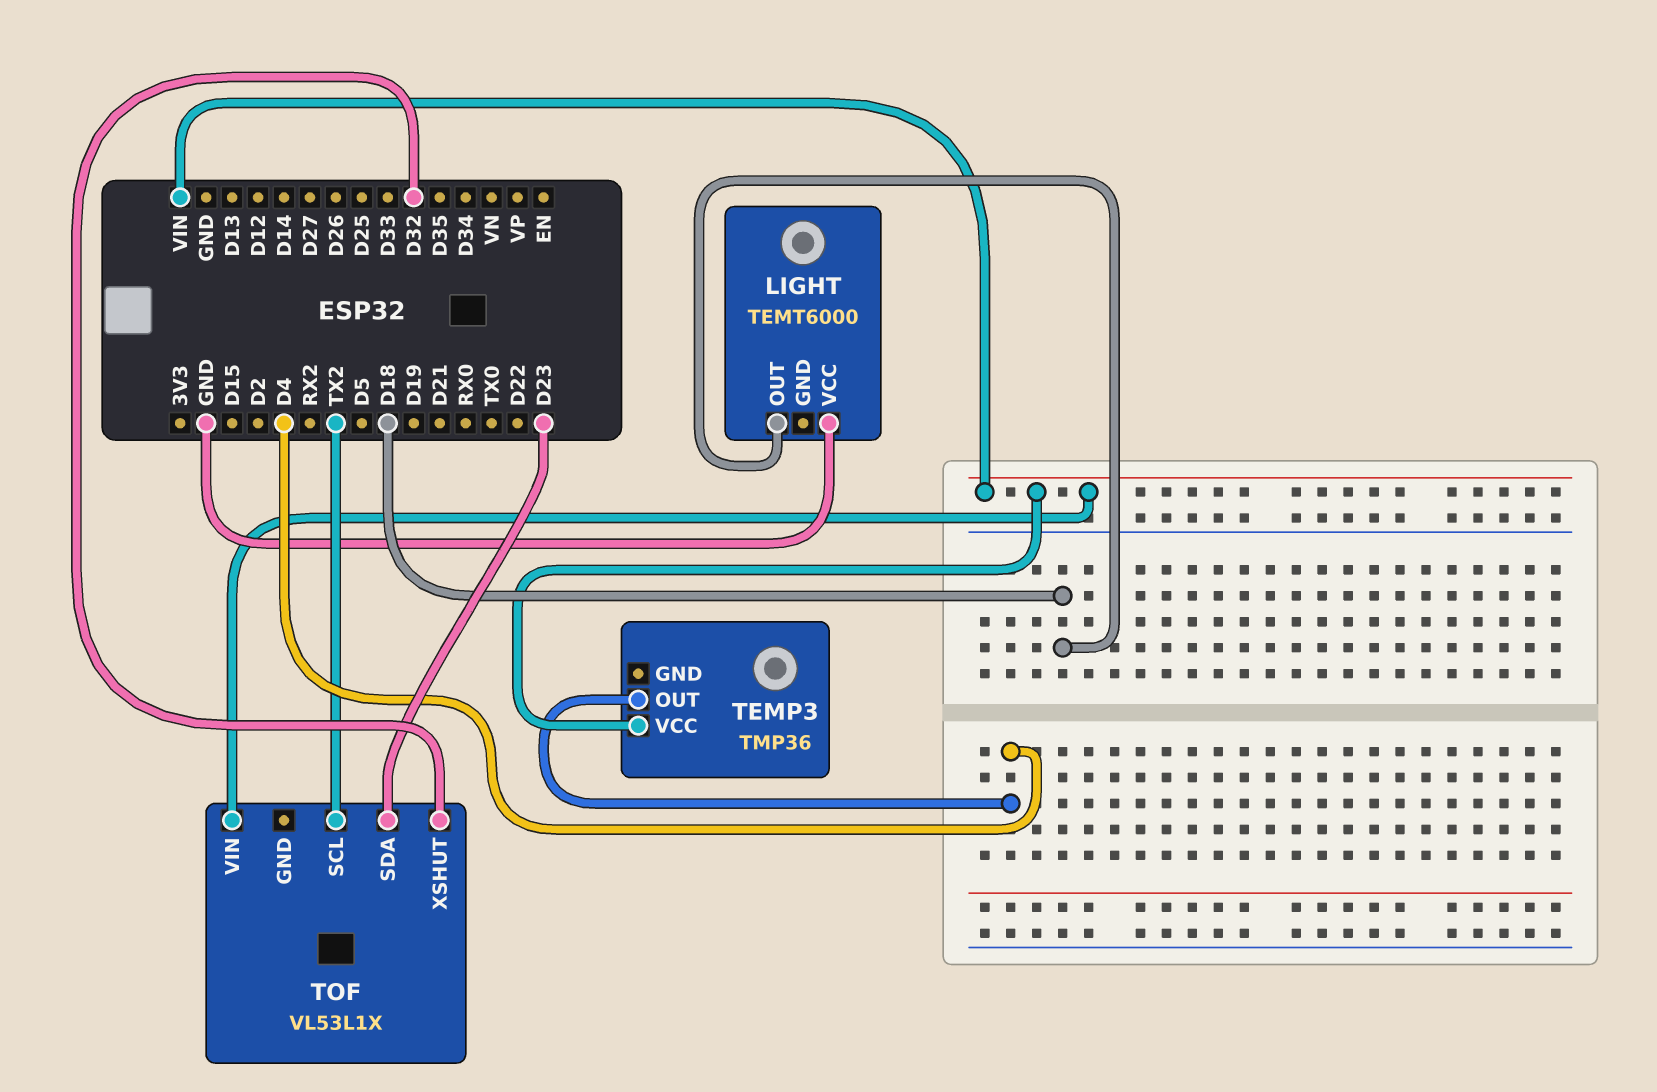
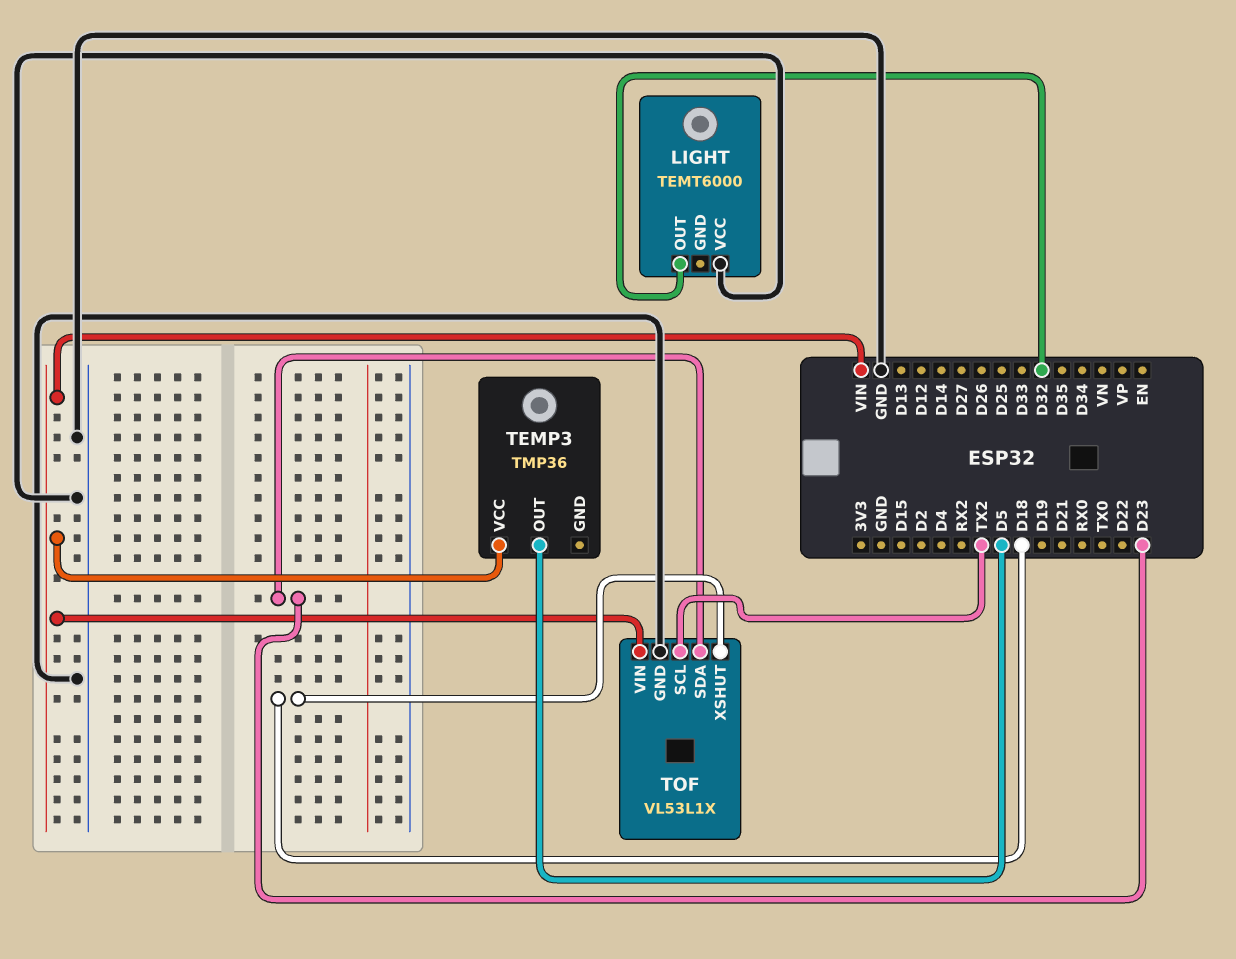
LIGHT pin OUT: D18 -> D32
TEMP3 pin OUT: D4 -> D5
TOF pin GND: none -> GND
TOF pin XSHUT: D32 -> D18

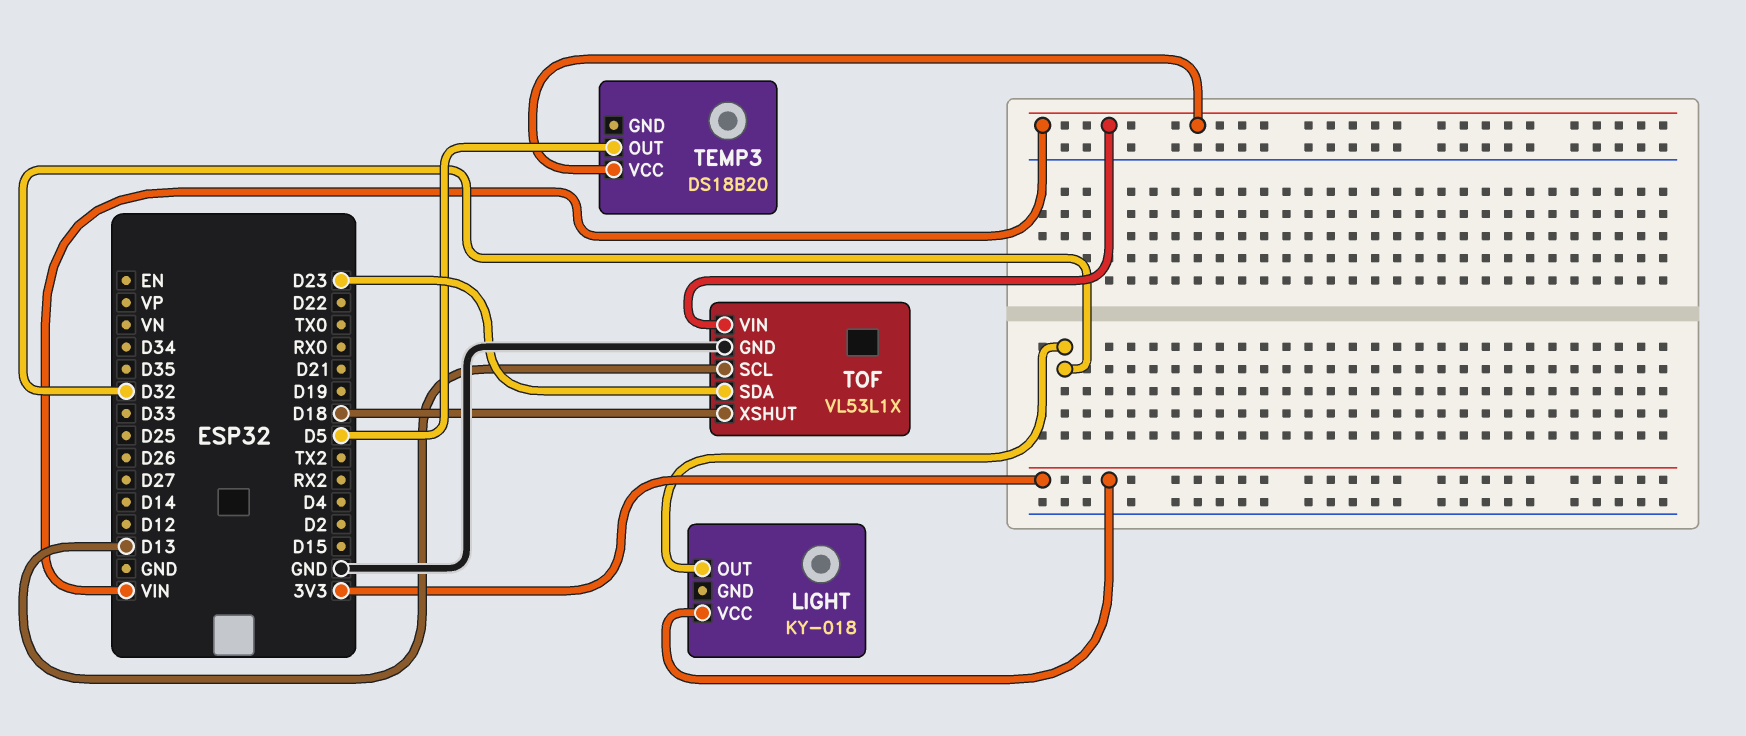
LIGHT: TEMT6000 -> KY-018
LIGHT pin VCC: GND -> 3V3
TEMP3: TMP36 -> DS18B20
TOF pin SCL: TX2 -> D13

